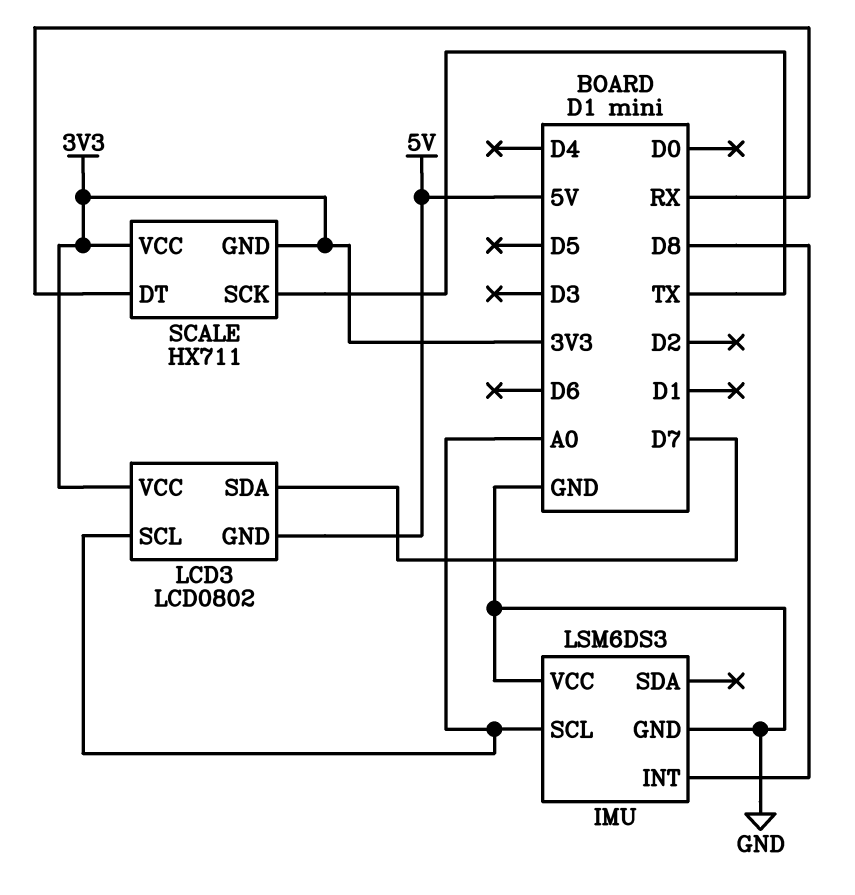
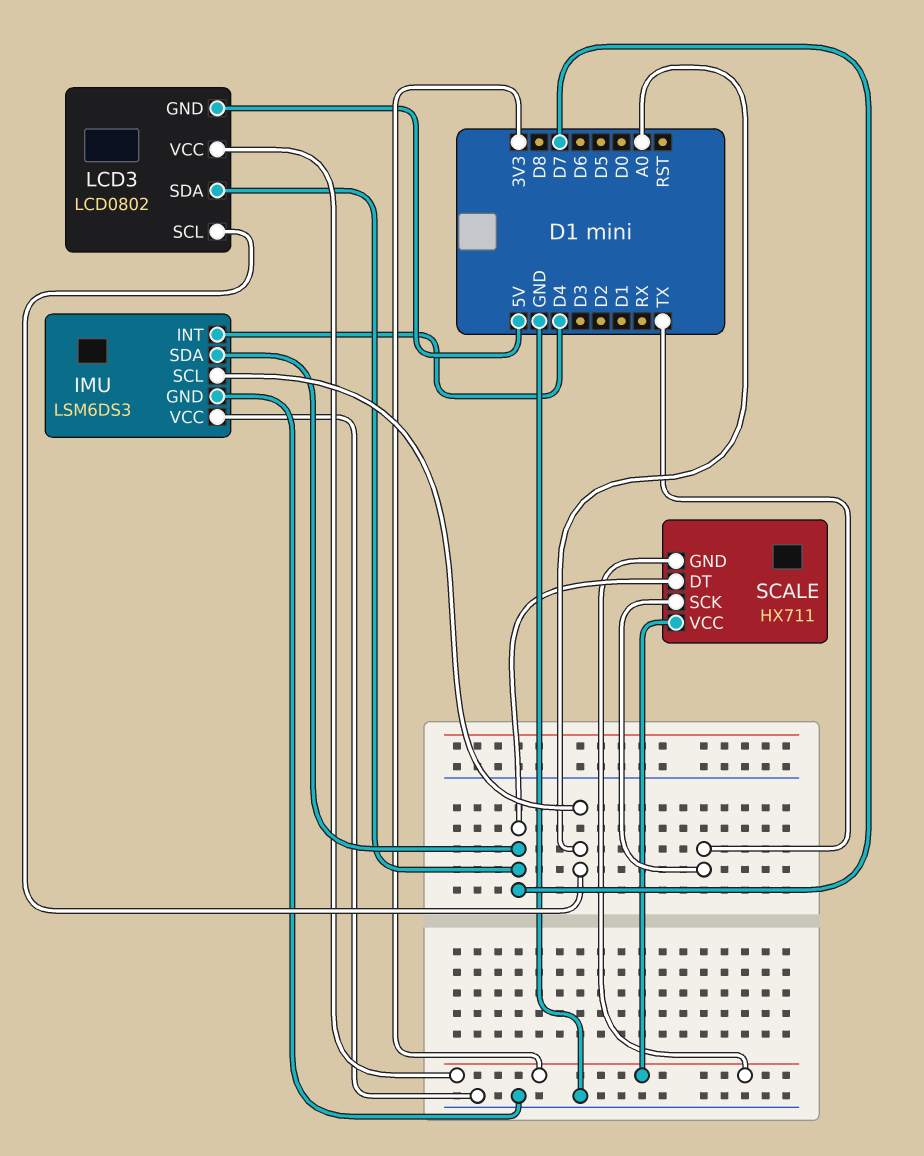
IMU pin INT: D8 -> D4
IMU pin SDA: none -> D7
SCALE pin DT: RX -> D7

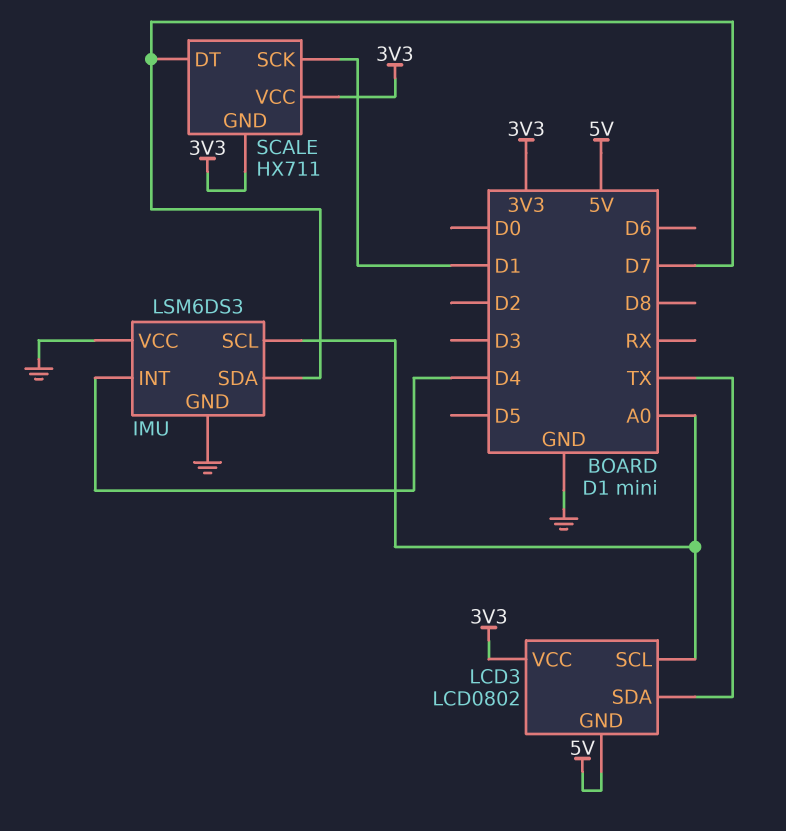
LCD3 pin SDA: D7 -> TX
SCALE pin SCK: TX -> D1

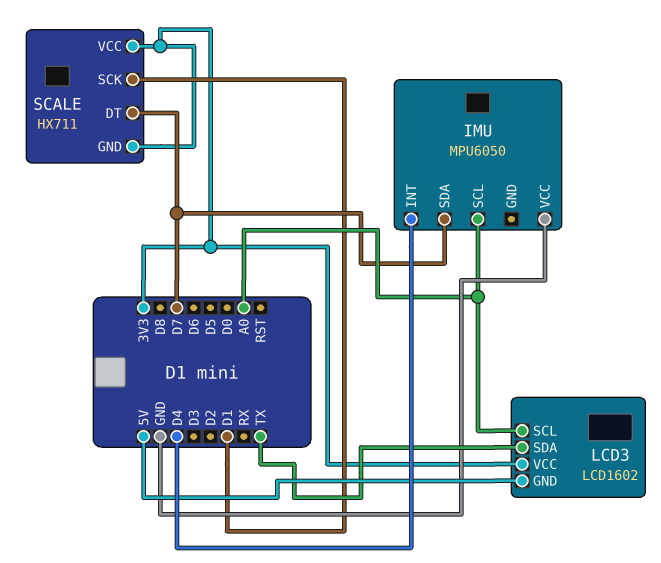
IMU: LSM6DS3 -> MPU6050
IMU pin GND: GND -> none
LCD3: LCD0802 -> LCD1602

